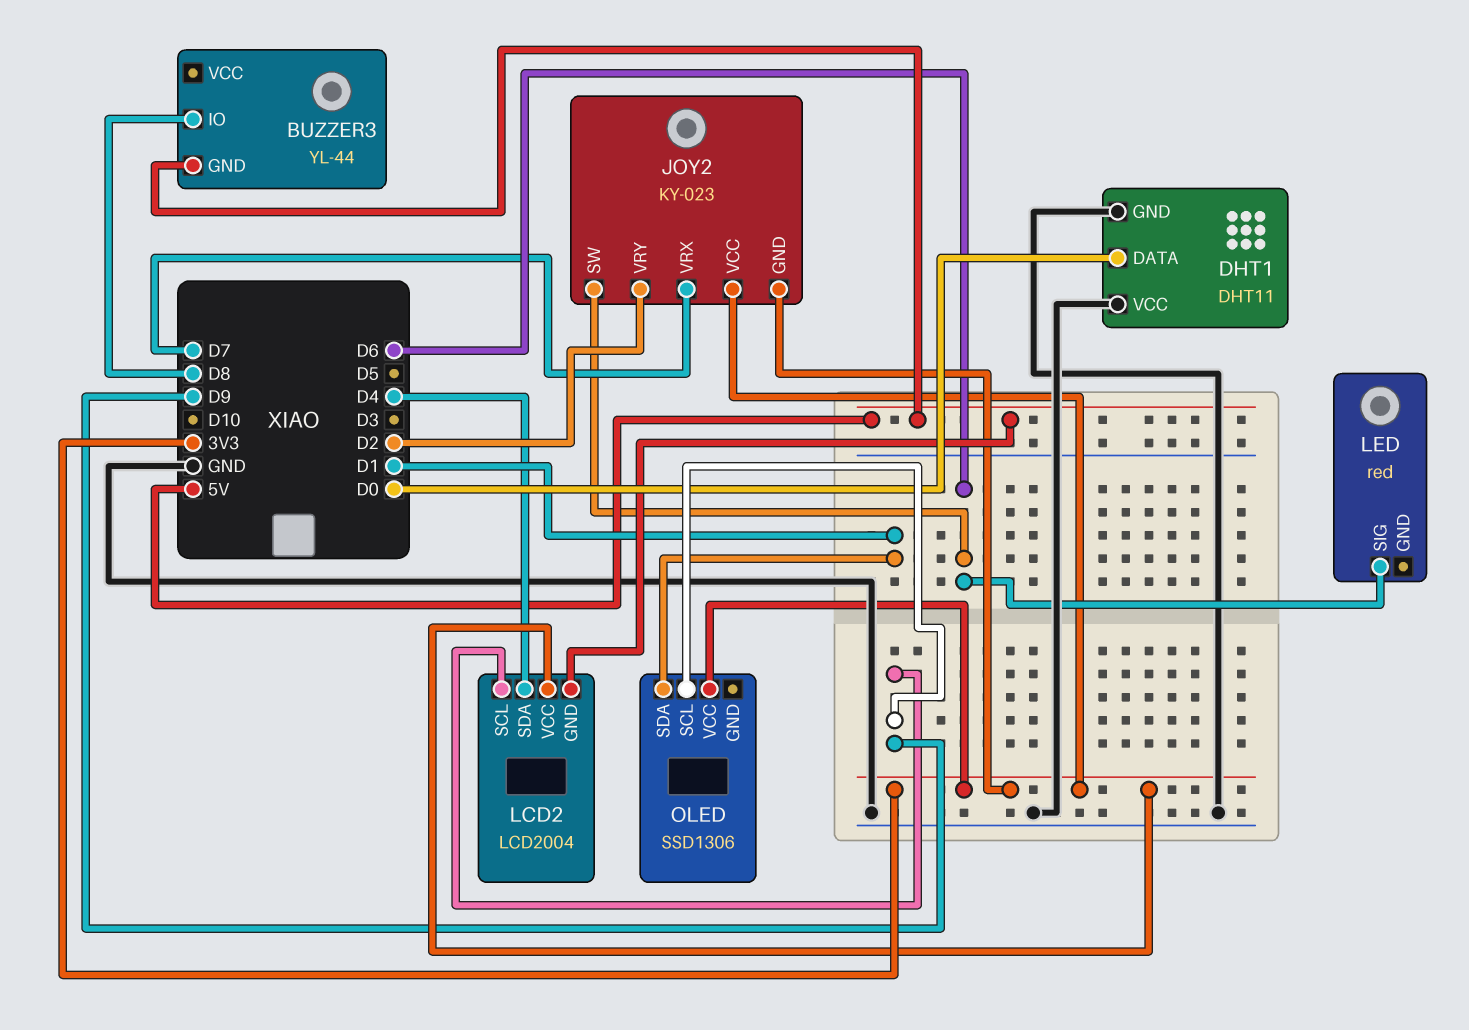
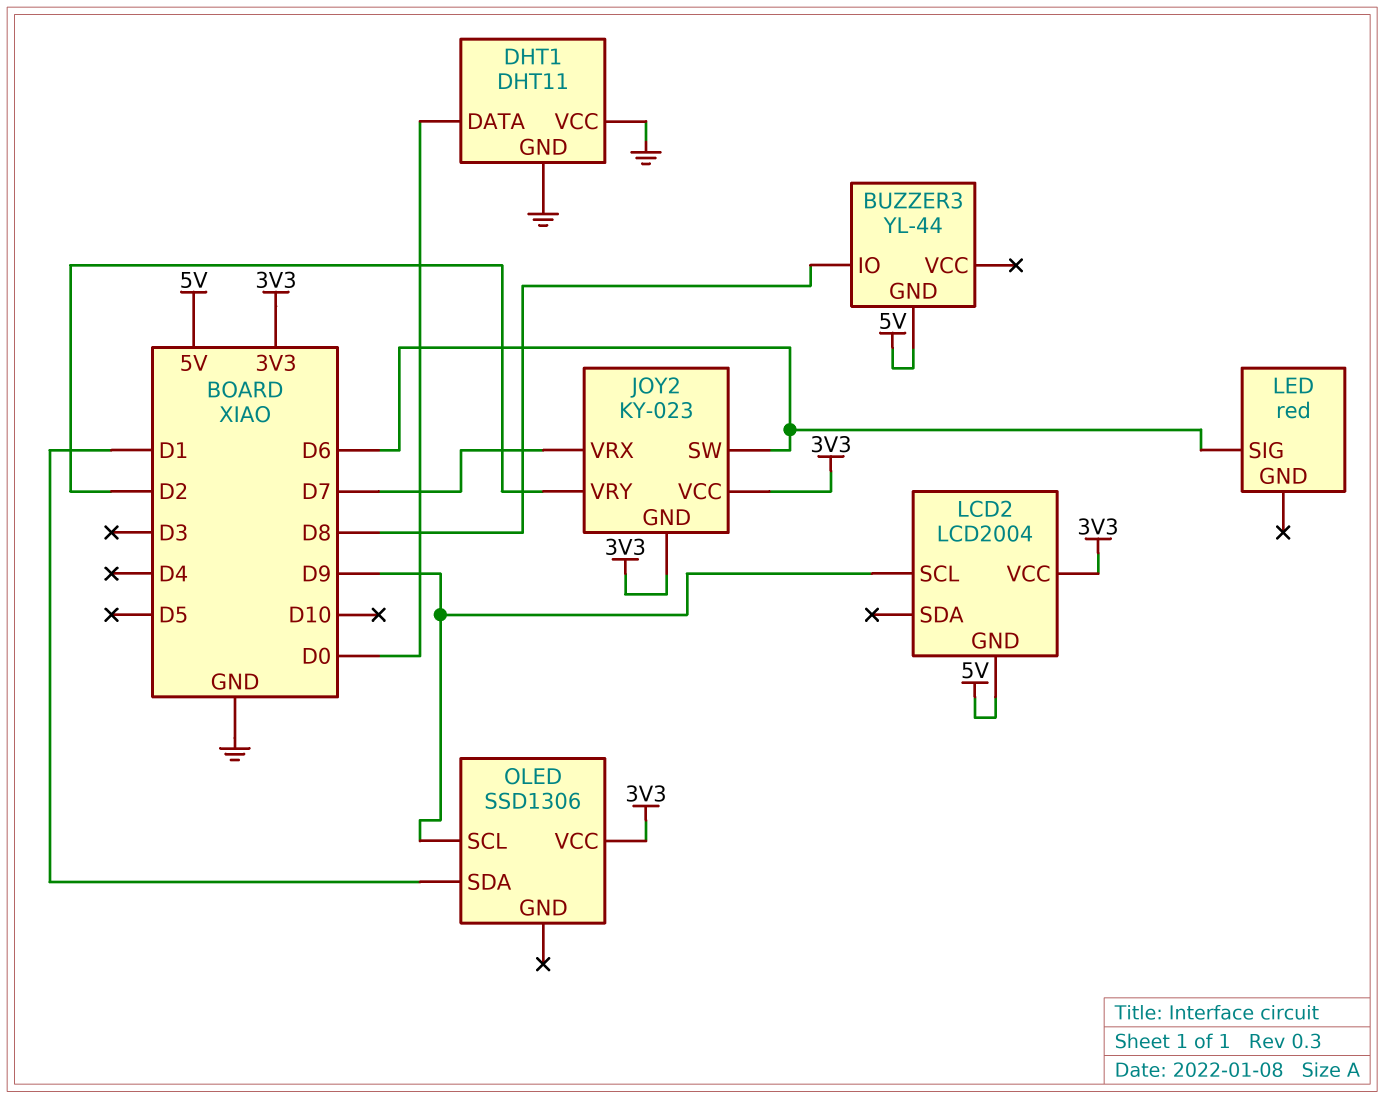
LCD2 pin SDA: D4 -> none

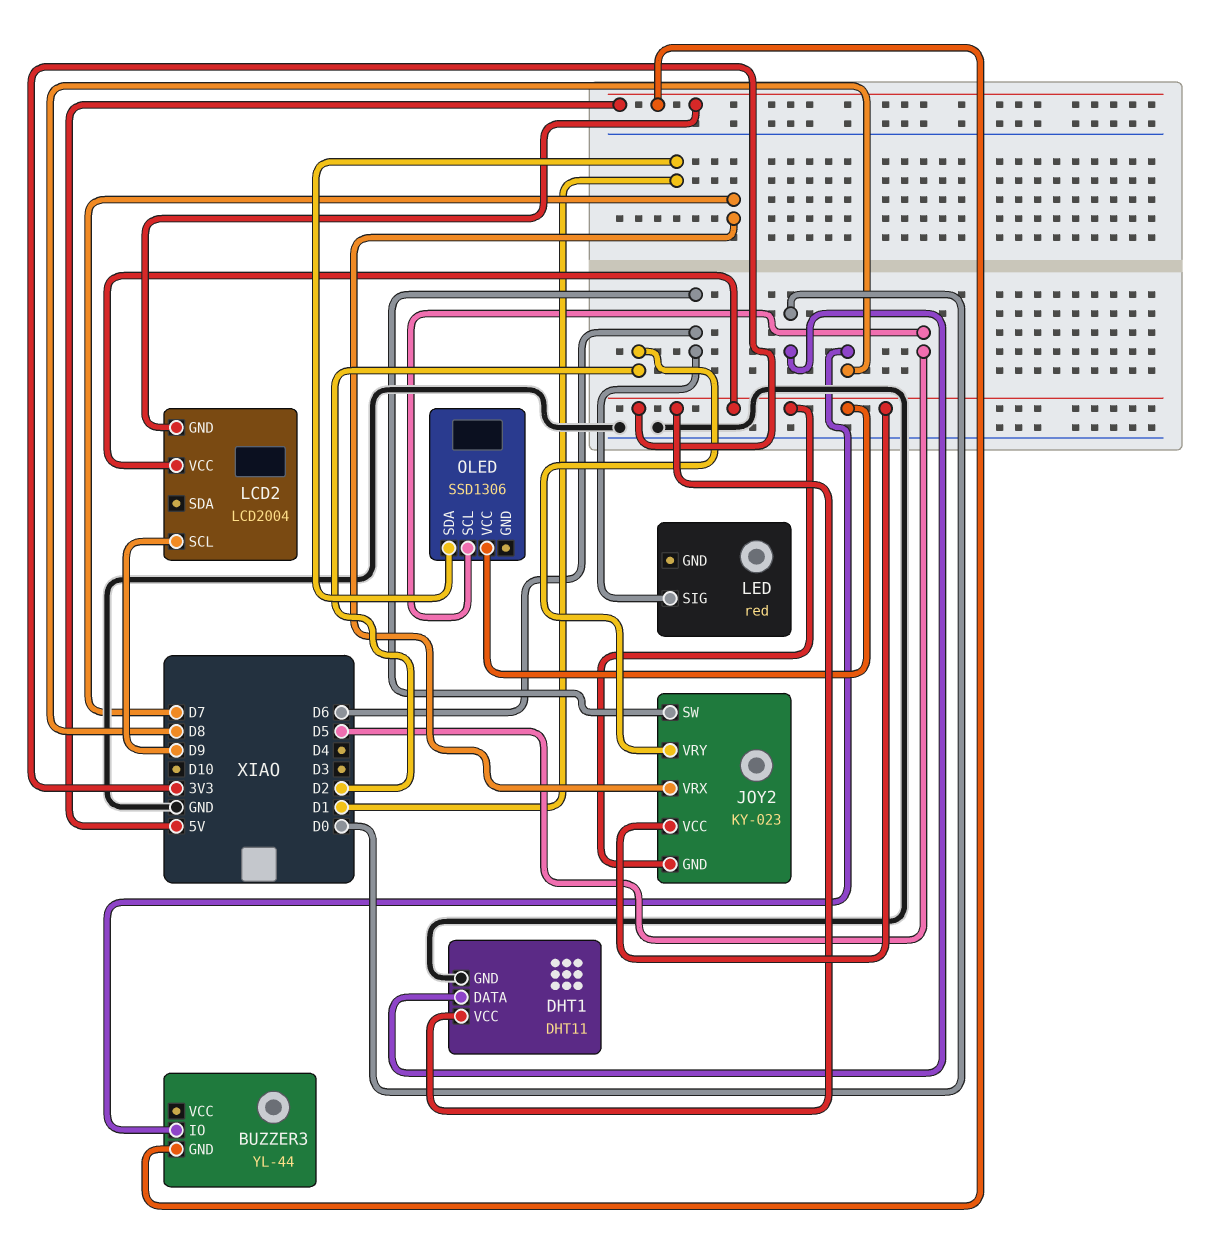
DHT1 pin VCC: GND -> 3V3
OLED pin SCL: D9 -> D5

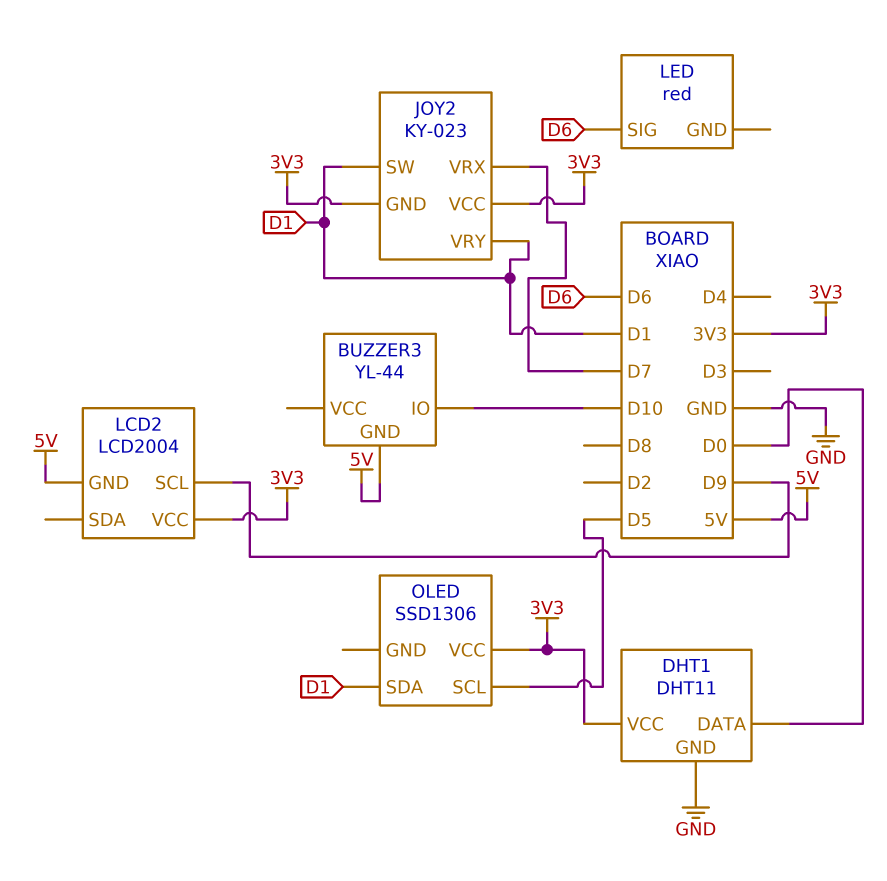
BUZZER3 pin IO: D8 -> D10
JOY2 pin SW: D6 -> D1
JOY2 pin VRY: D2 -> D1

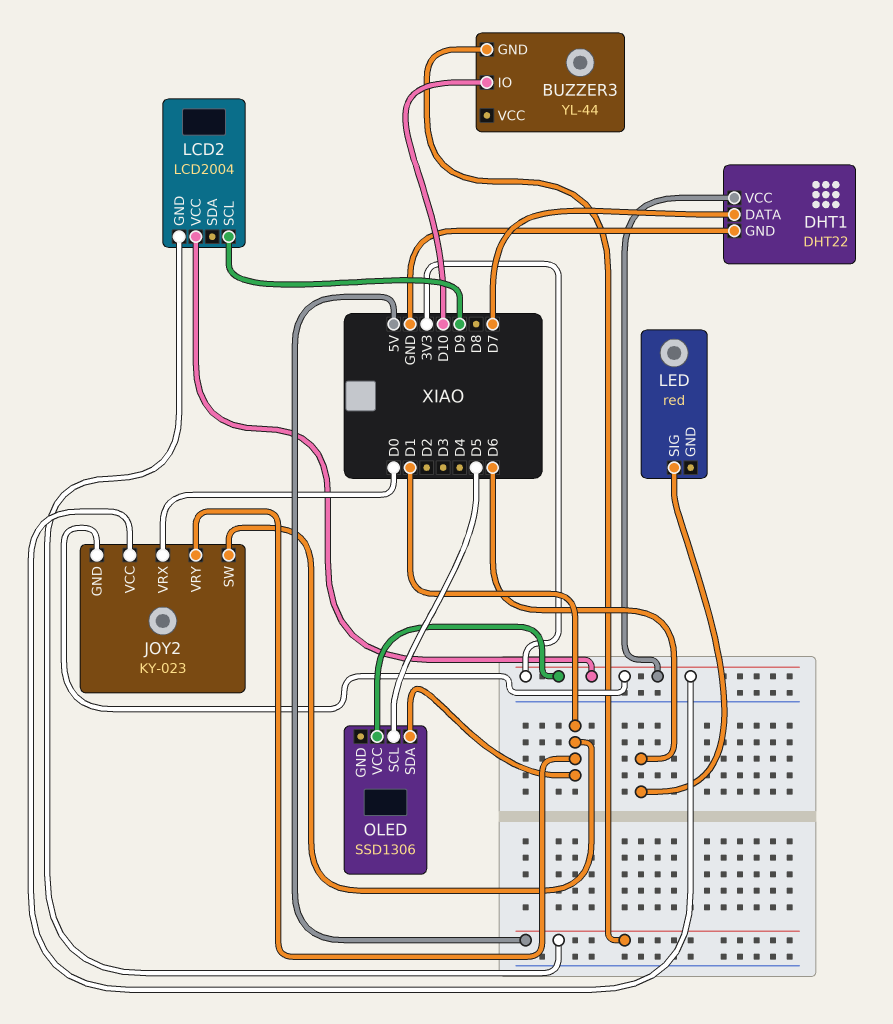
DHT1: DHT11 -> DHT22
DHT1 pin DATA: D0 -> D7
JOY2 pin VRX: D7 -> D0

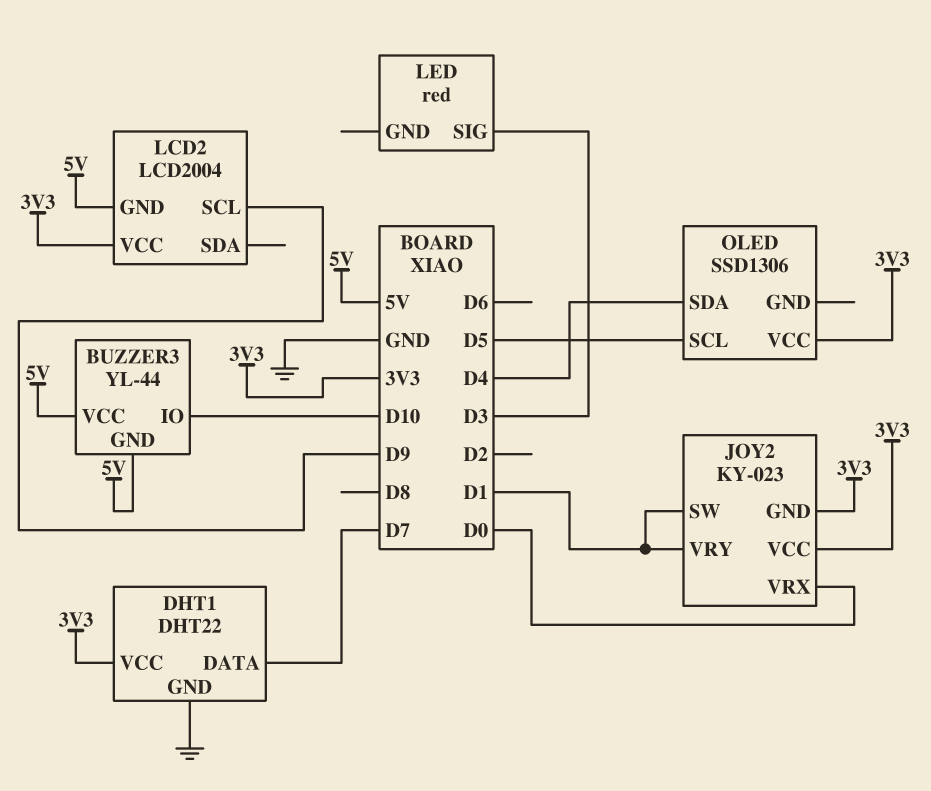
BUZZER3 pin VCC: none -> 5V
LED pin SIG: D6 -> D3
OLED pin SDA: D1 -> D4

